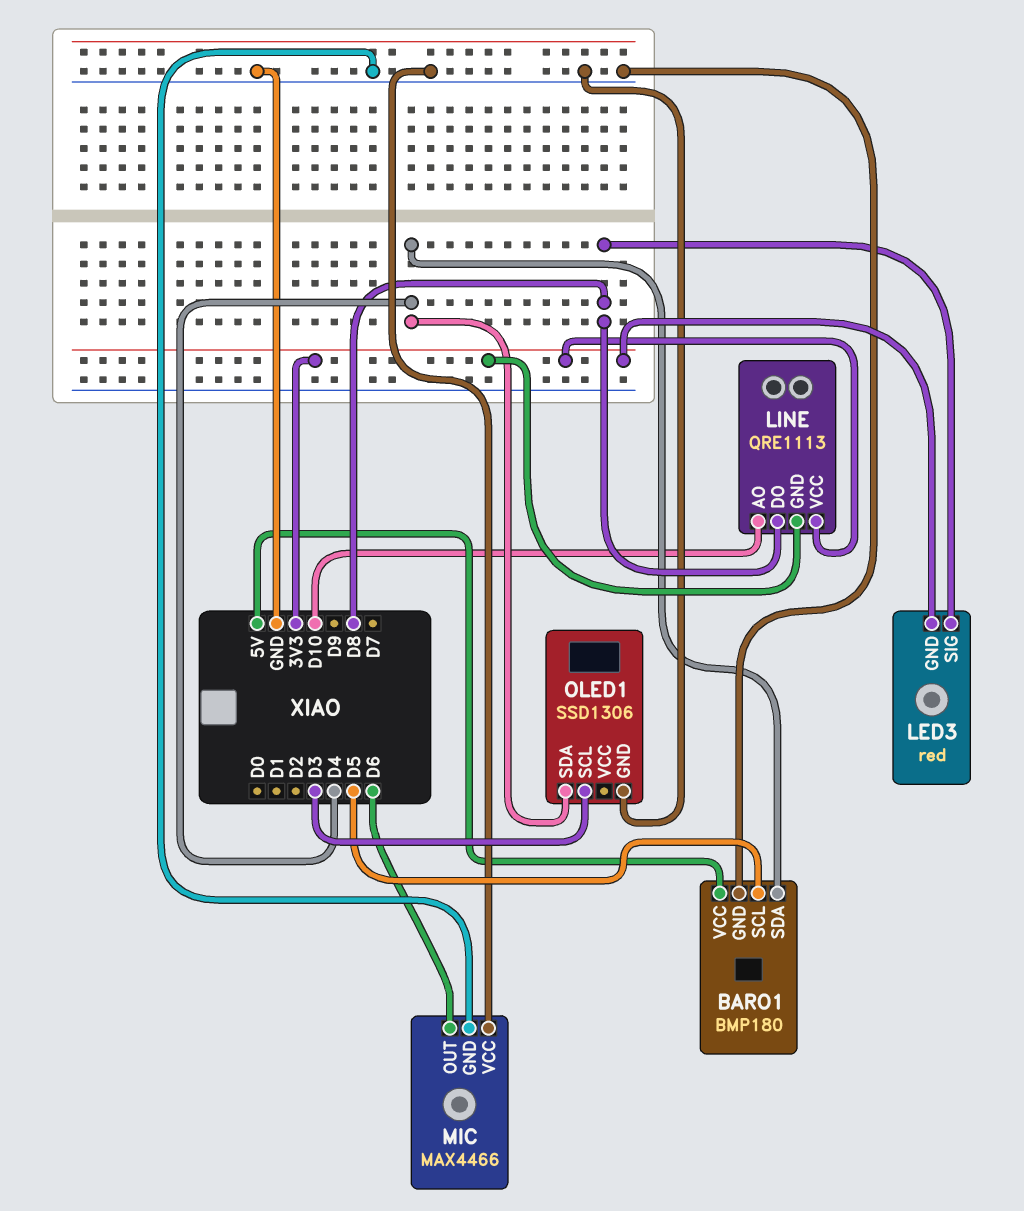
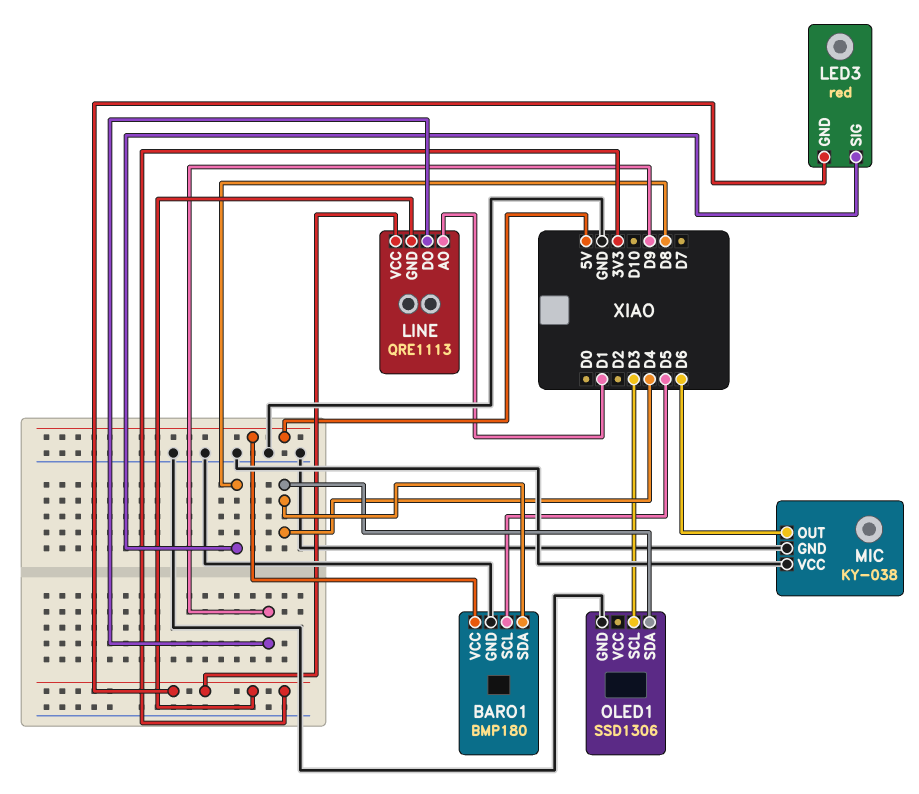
LINE pin AO: D10 -> D1
LINE pin DO: D8 -> D9
MIC: MAX4466 -> KY-038

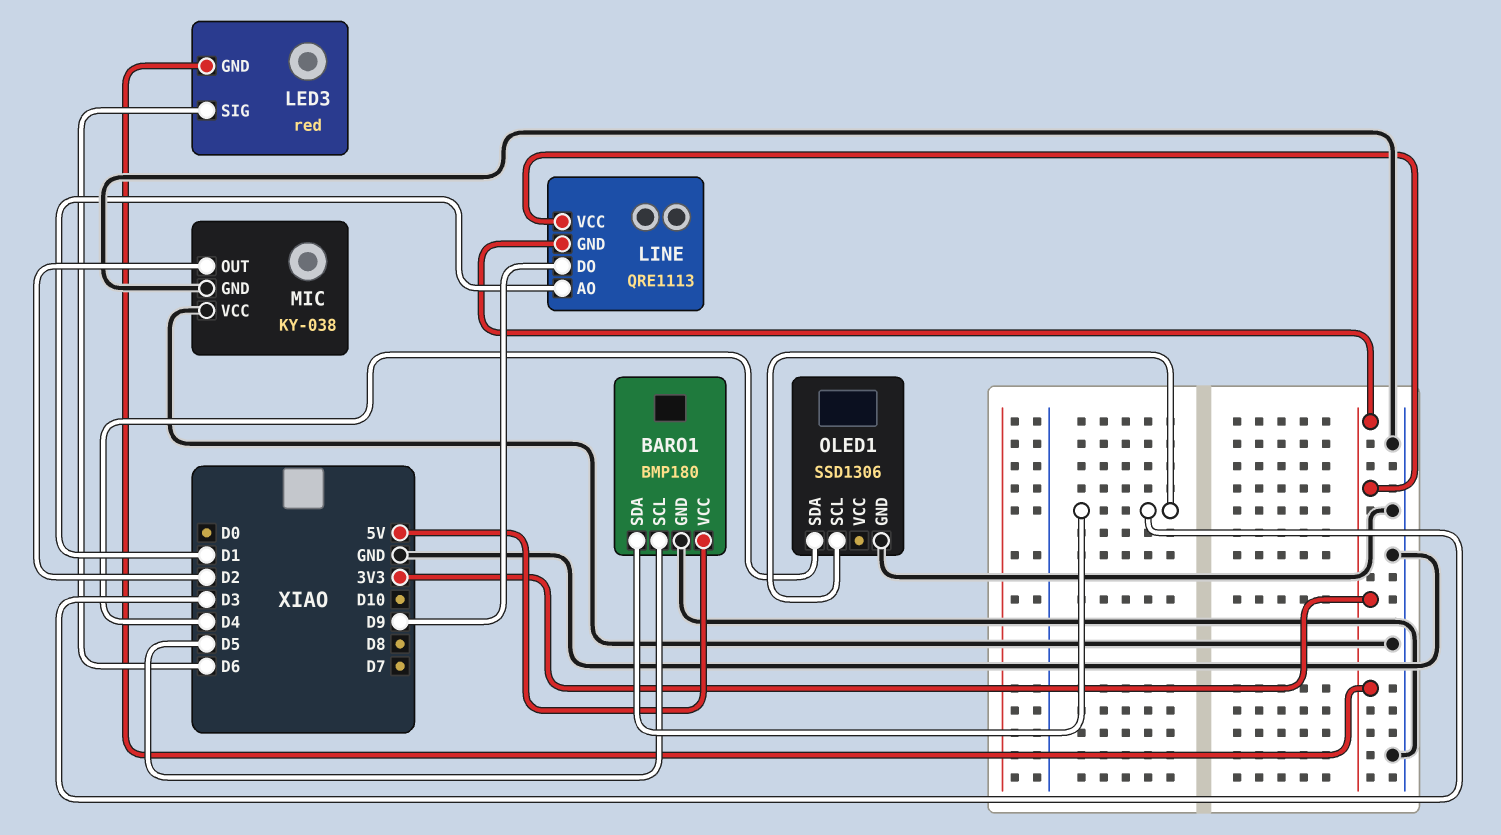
BARO1 pin SDA: D4 -> D3
LED3 pin SIG: D8 -> D6
MIC pin OUT: D6 -> D2

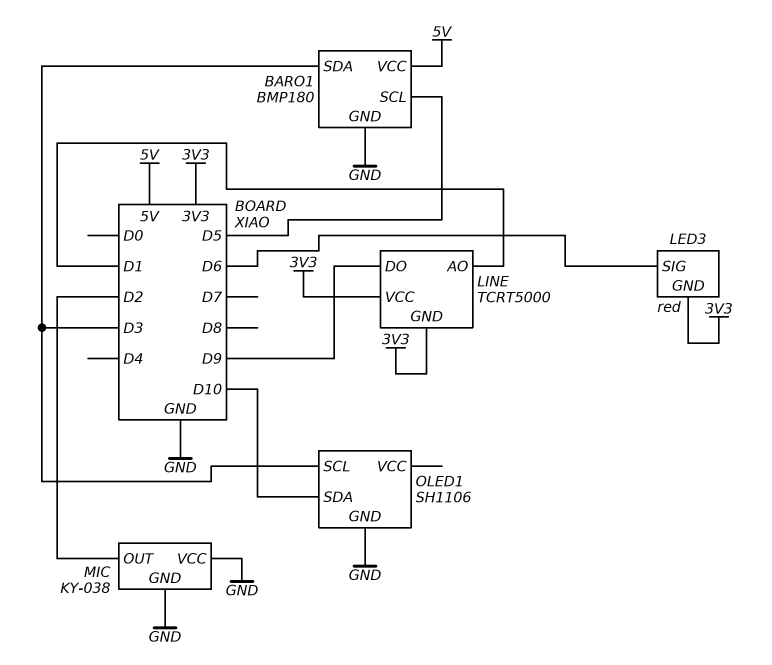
LINE: QRE1113 -> TCRT5000
OLED1: SSD1306 -> SH1106
OLED1 pin SDA: D4 -> D10

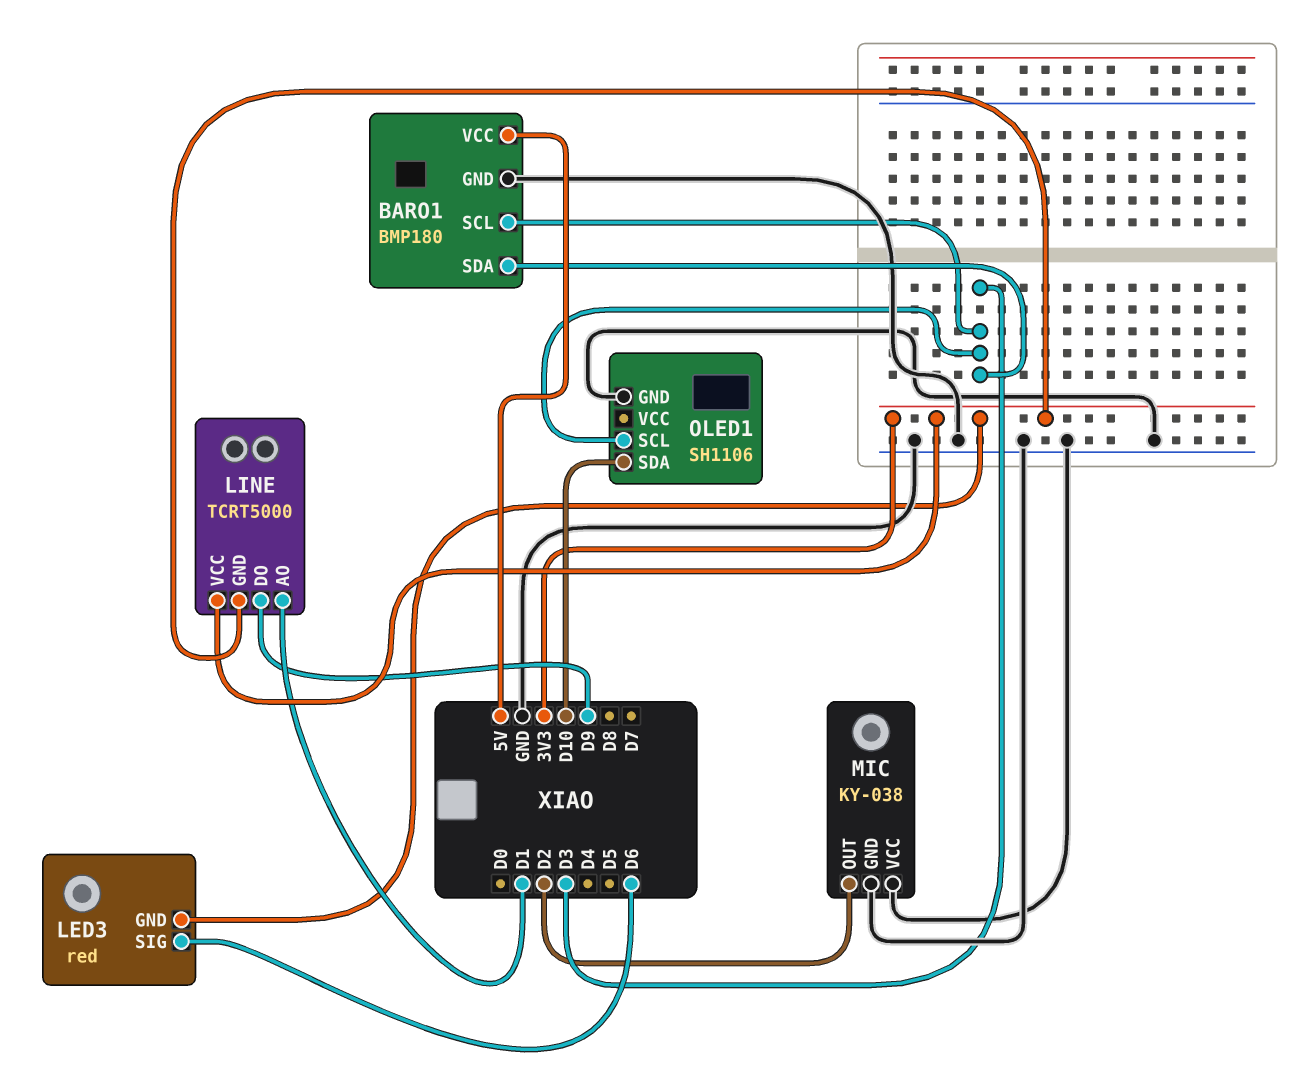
BARO1 pin SCL: D5 -> D3

